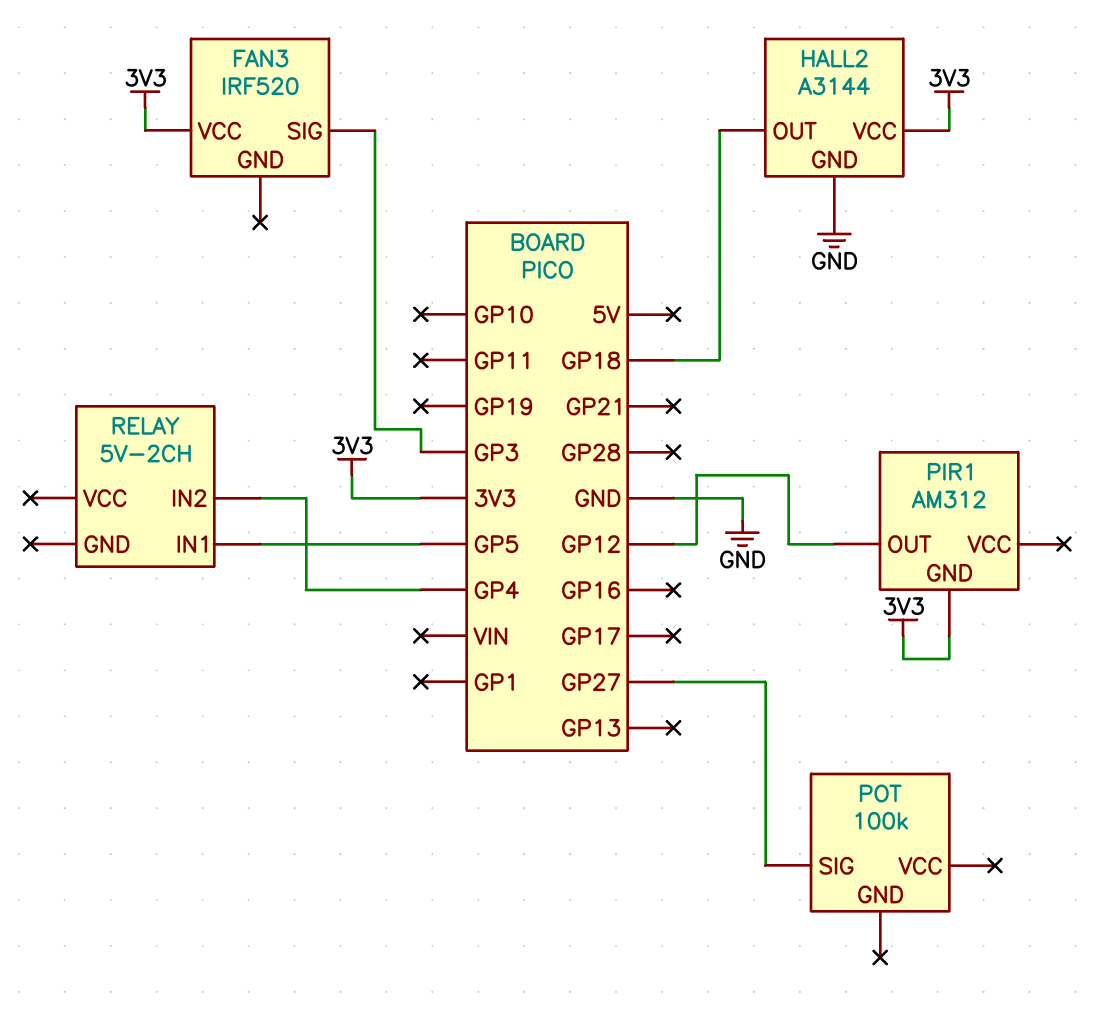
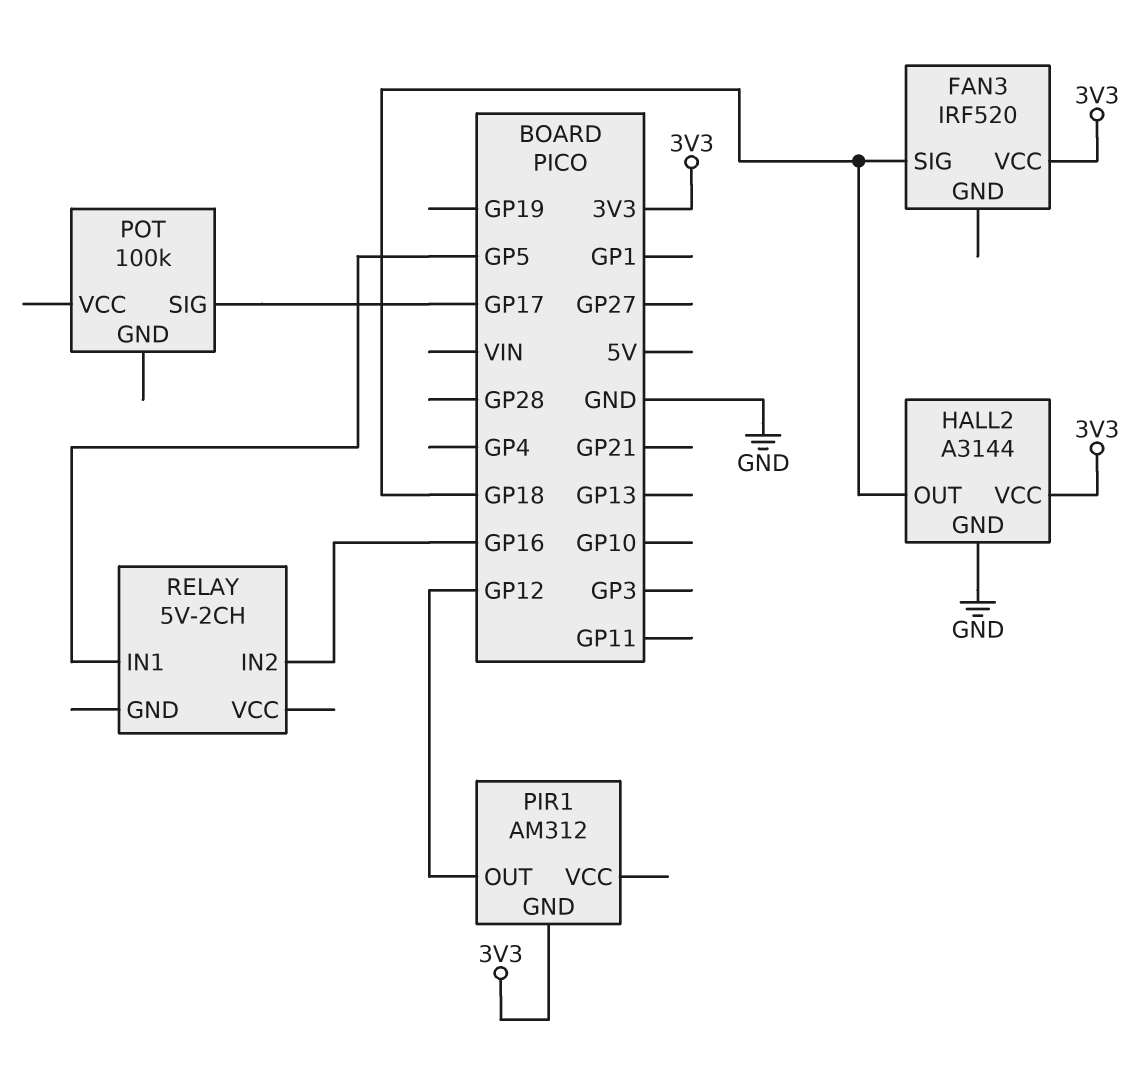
FAN3 pin SIG: GP3 -> GP18
POT pin SIG: GP27 -> GP17
RELAY pin IN2: GP4 -> GP16

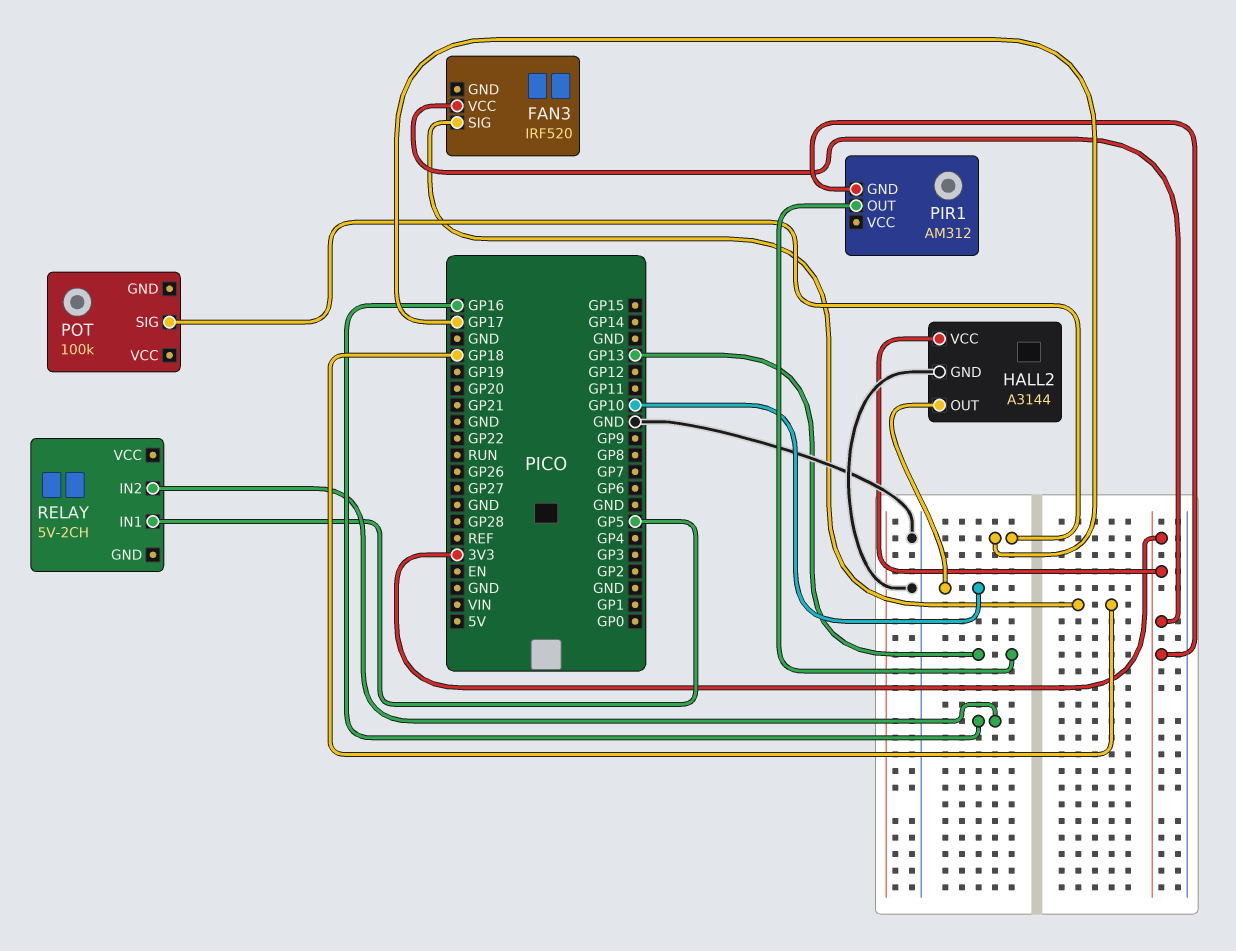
HALL2 pin OUT: GP18 -> GP10
PIR1 pin OUT: GP12 -> GP13

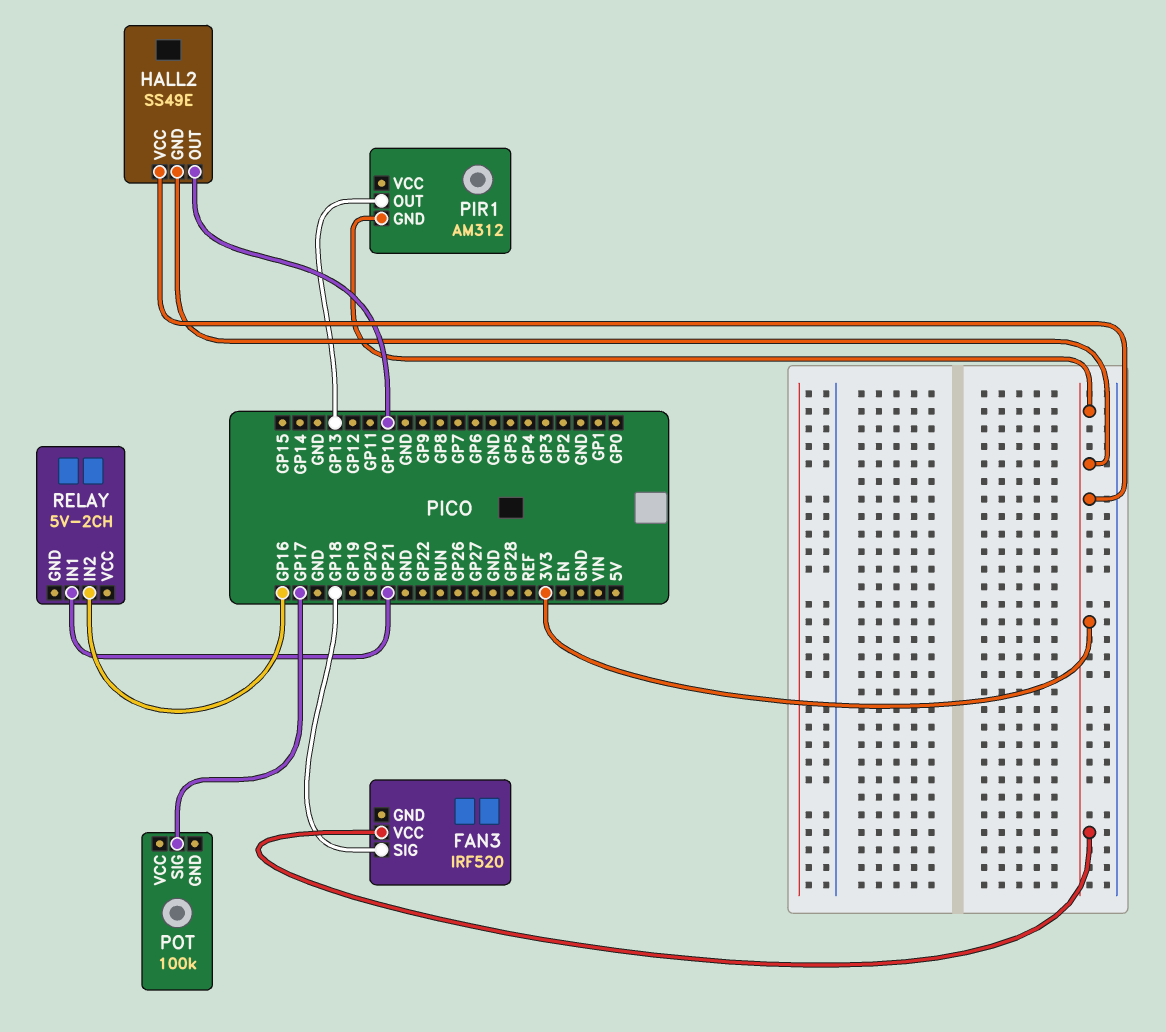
HALL2: A3144 -> SS49E
HALL2 pin GND: GND -> 3V3
RELAY pin IN1: GP5 -> GP21

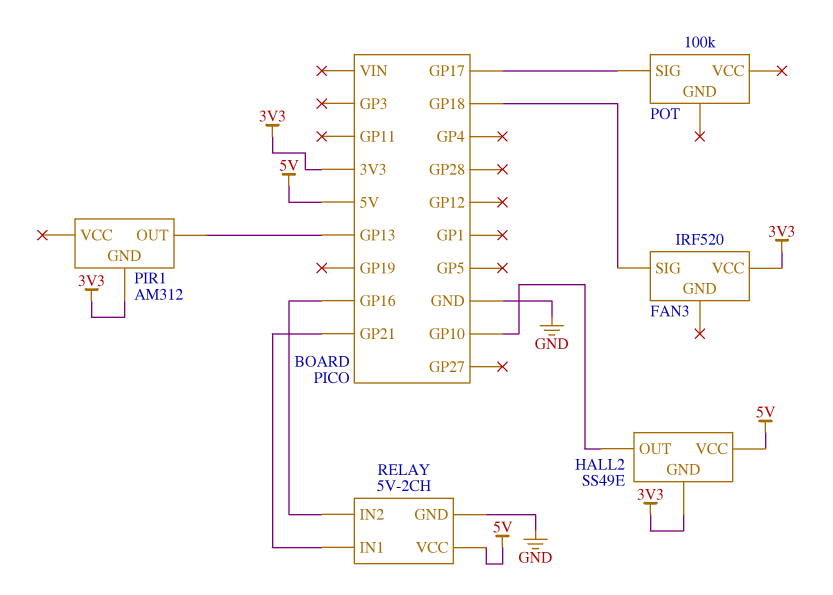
HALL2 pin VCC: 3V3 -> 5V
RELAY pin GND: none -> GND
RELAY pin VCC: none -> 5V

